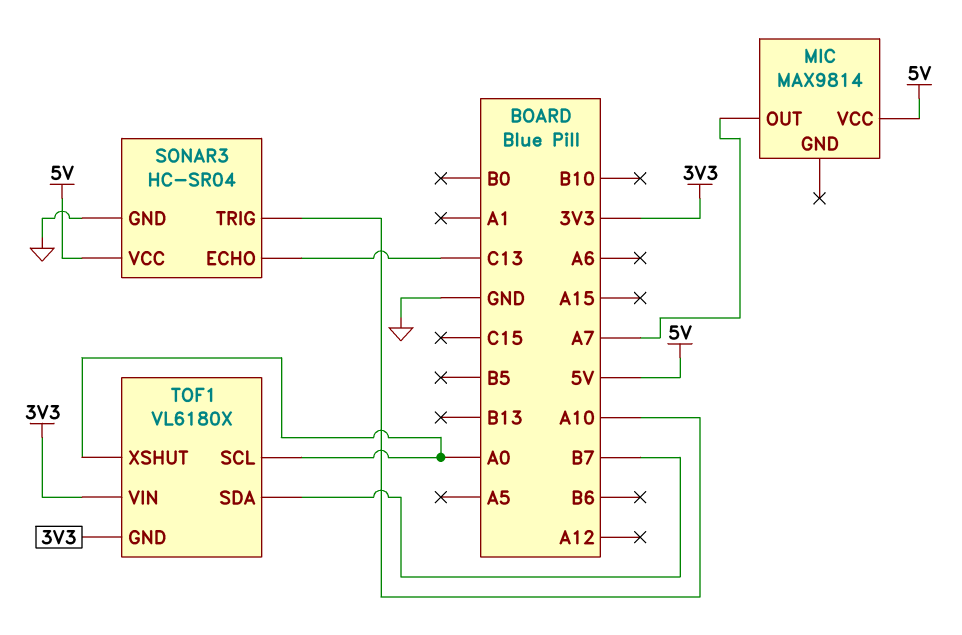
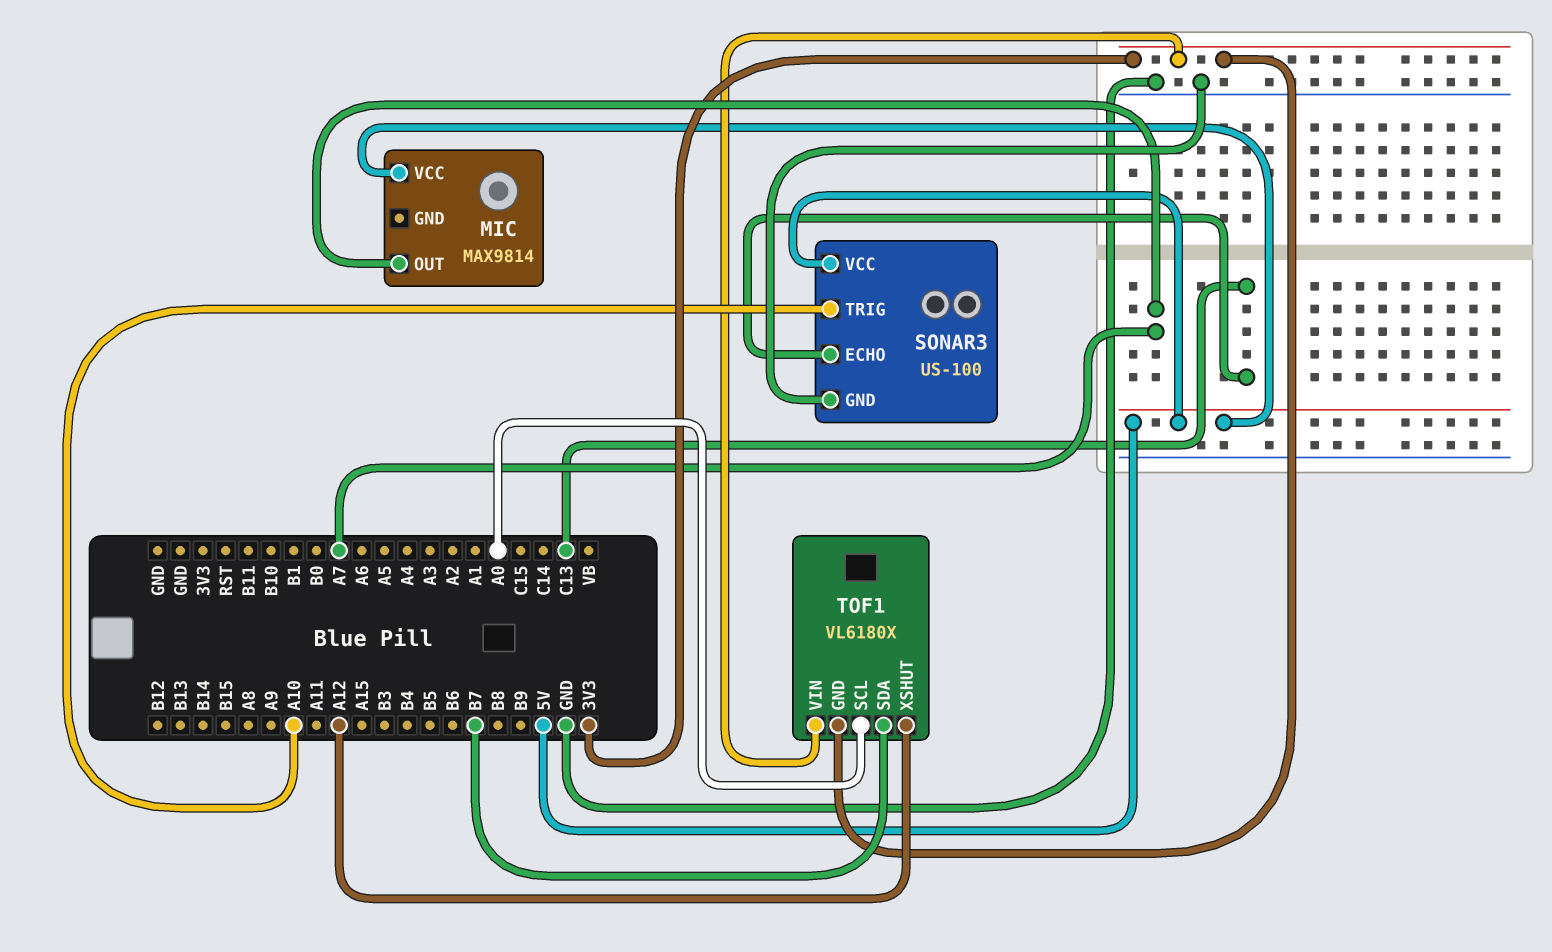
SONAR3: HC-SR04 -> US-100
TOF1 pin XSHUT: A0 -> A12

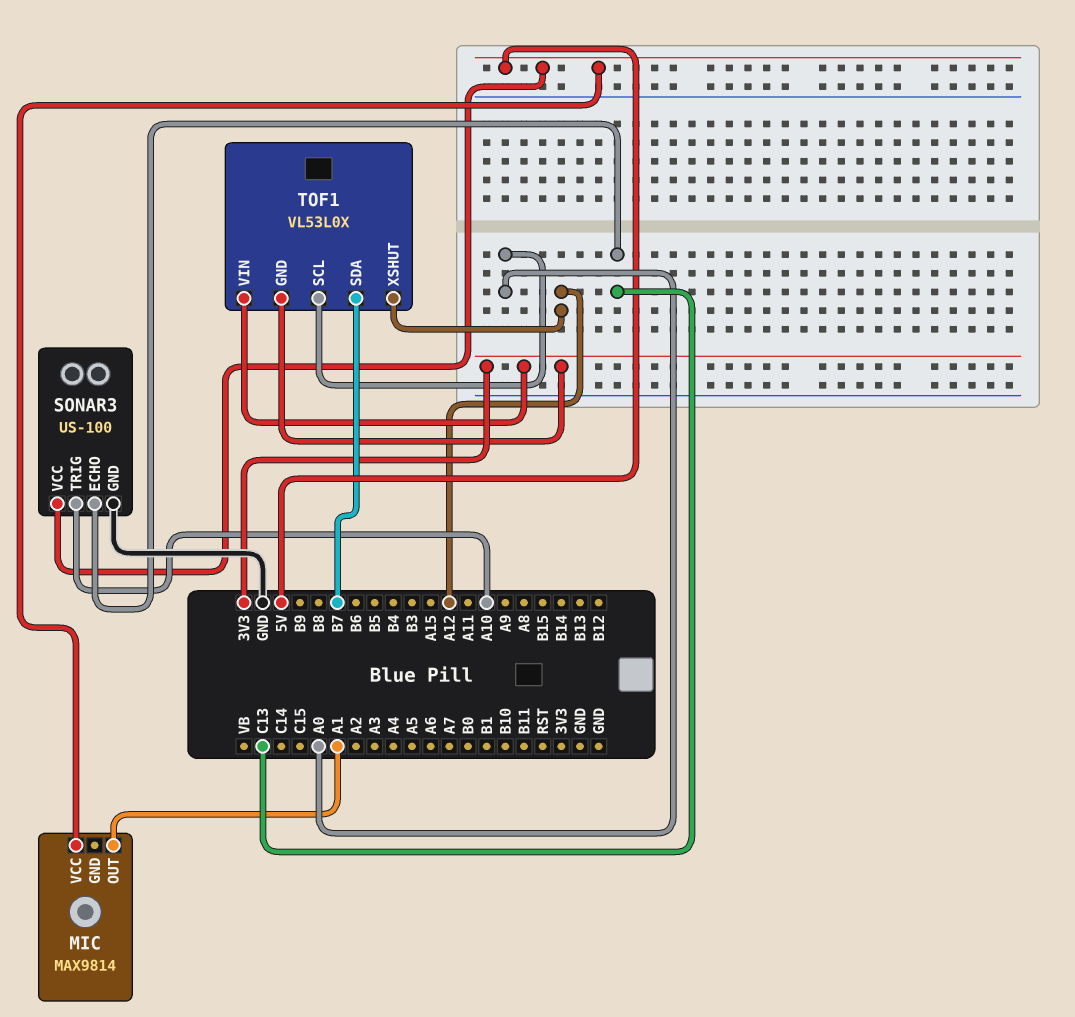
MIC pin OUT: A7 -> A1
TOF1: VL6180X -> VL53L0X

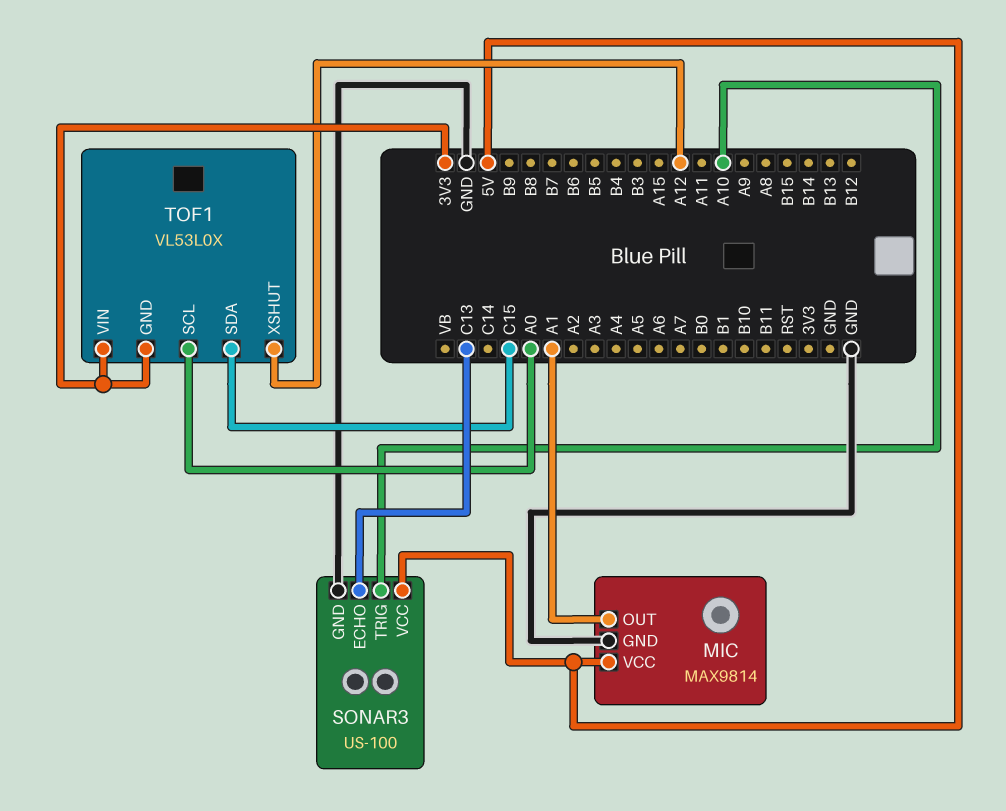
MIC pin GND: none -> GND
TOF1 pin SDA: B7 -> C15

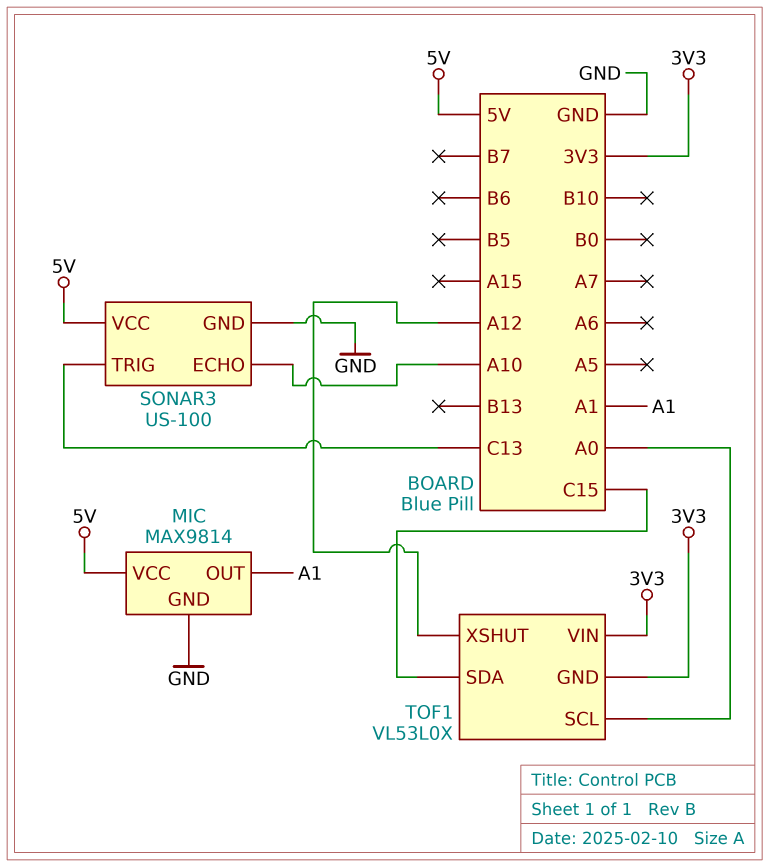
SONAR3 pin ECHO: C13 -> A10
SONAR3 pin TRIG: A10 -> C13

